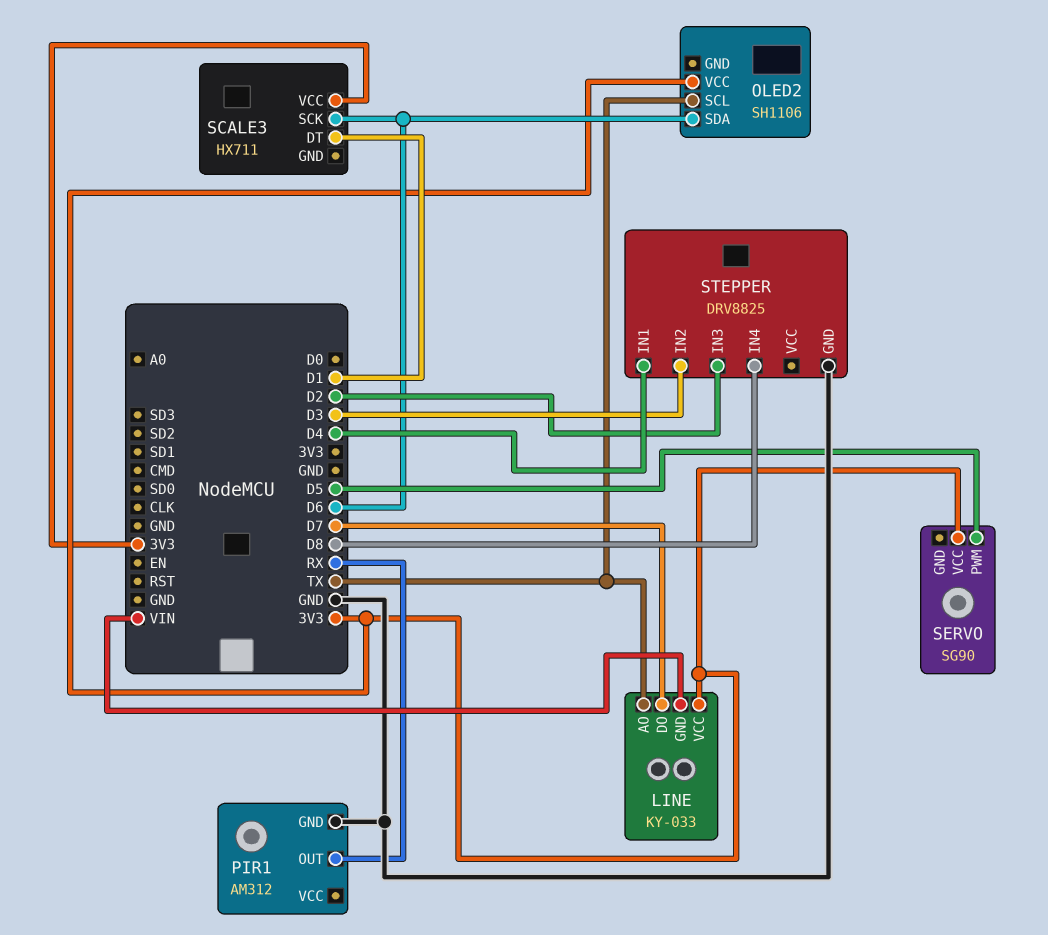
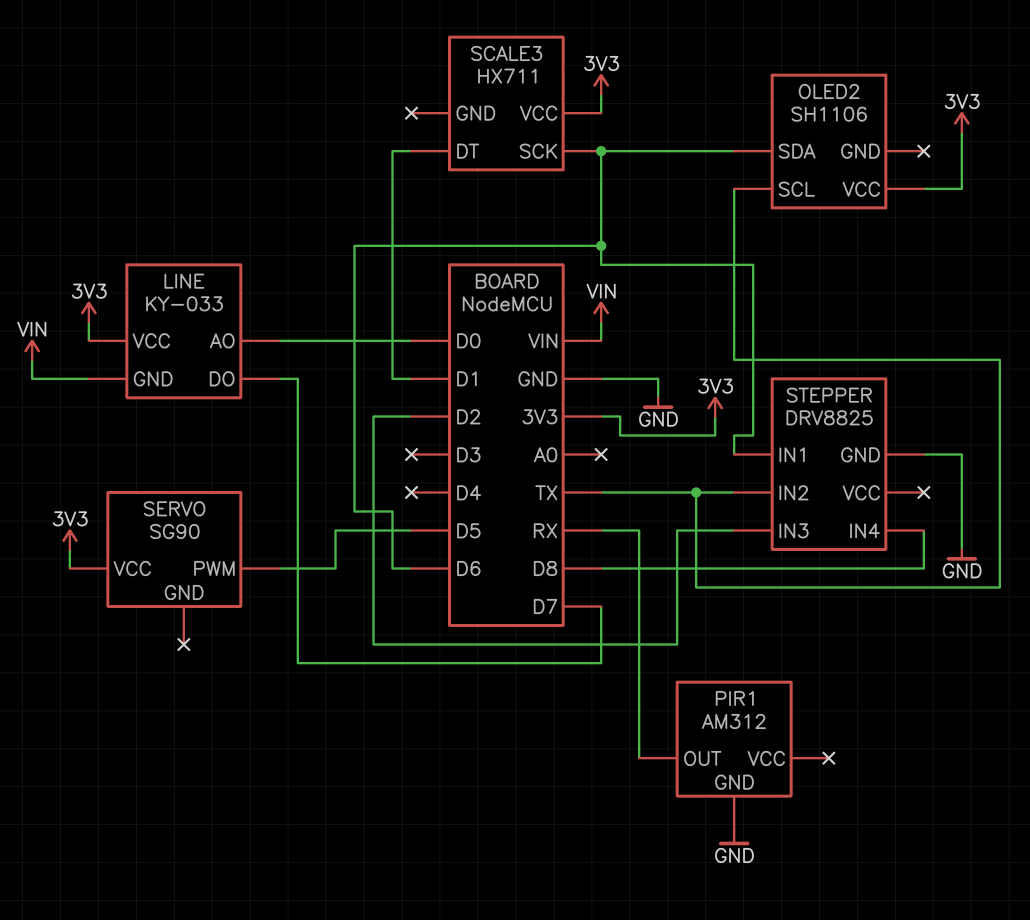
LINE pin AO: TX -> D0
STEPPER pin IN1: D4 -> D6
STEPPER pin IN2: D3 -> TX

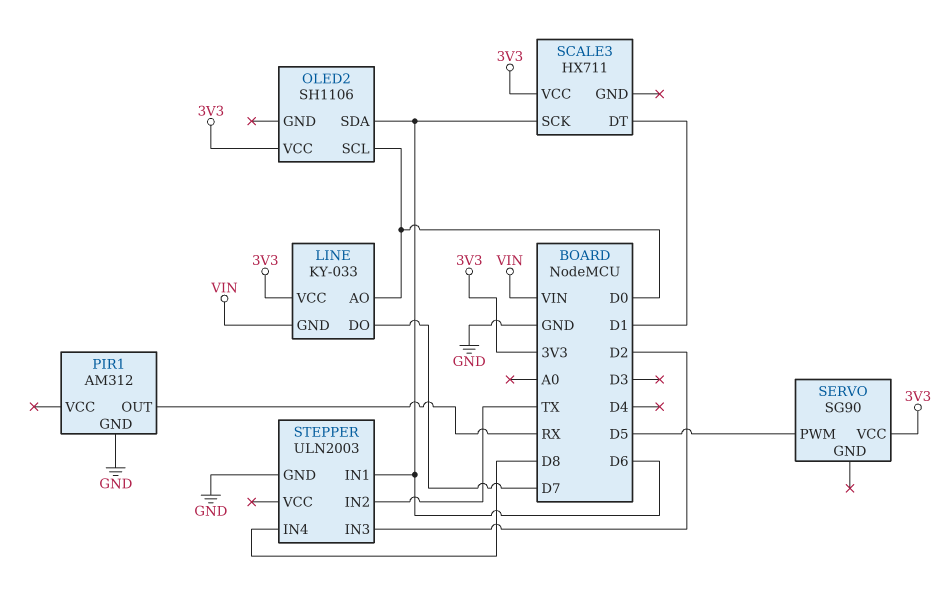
OLED2 pin SCL: TX -> D0
STEPPER: DRV8825 -> ULN2003

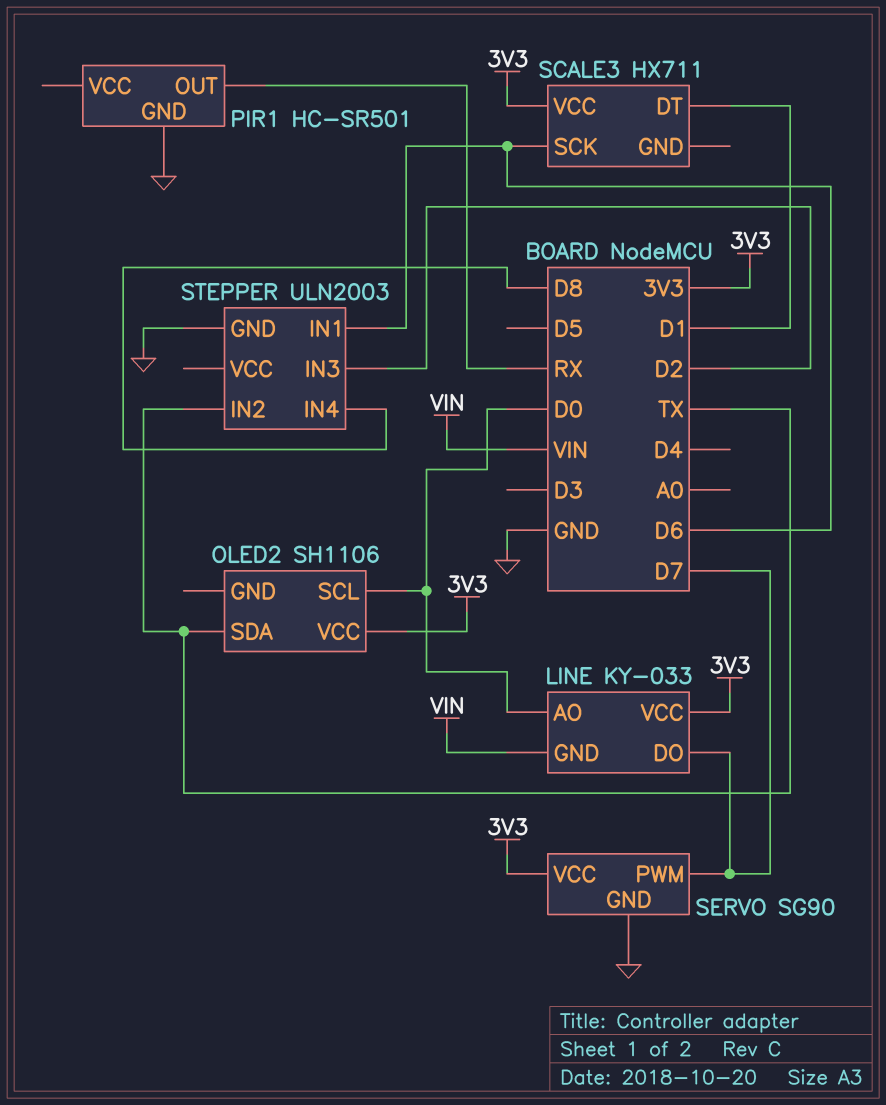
OLED2 pin SDA: D6 -> TX
PIR1: AM312 -> HC-SR501
SERVO pin GND: none -> GND
SERVO pin PWM: D5 -> D7

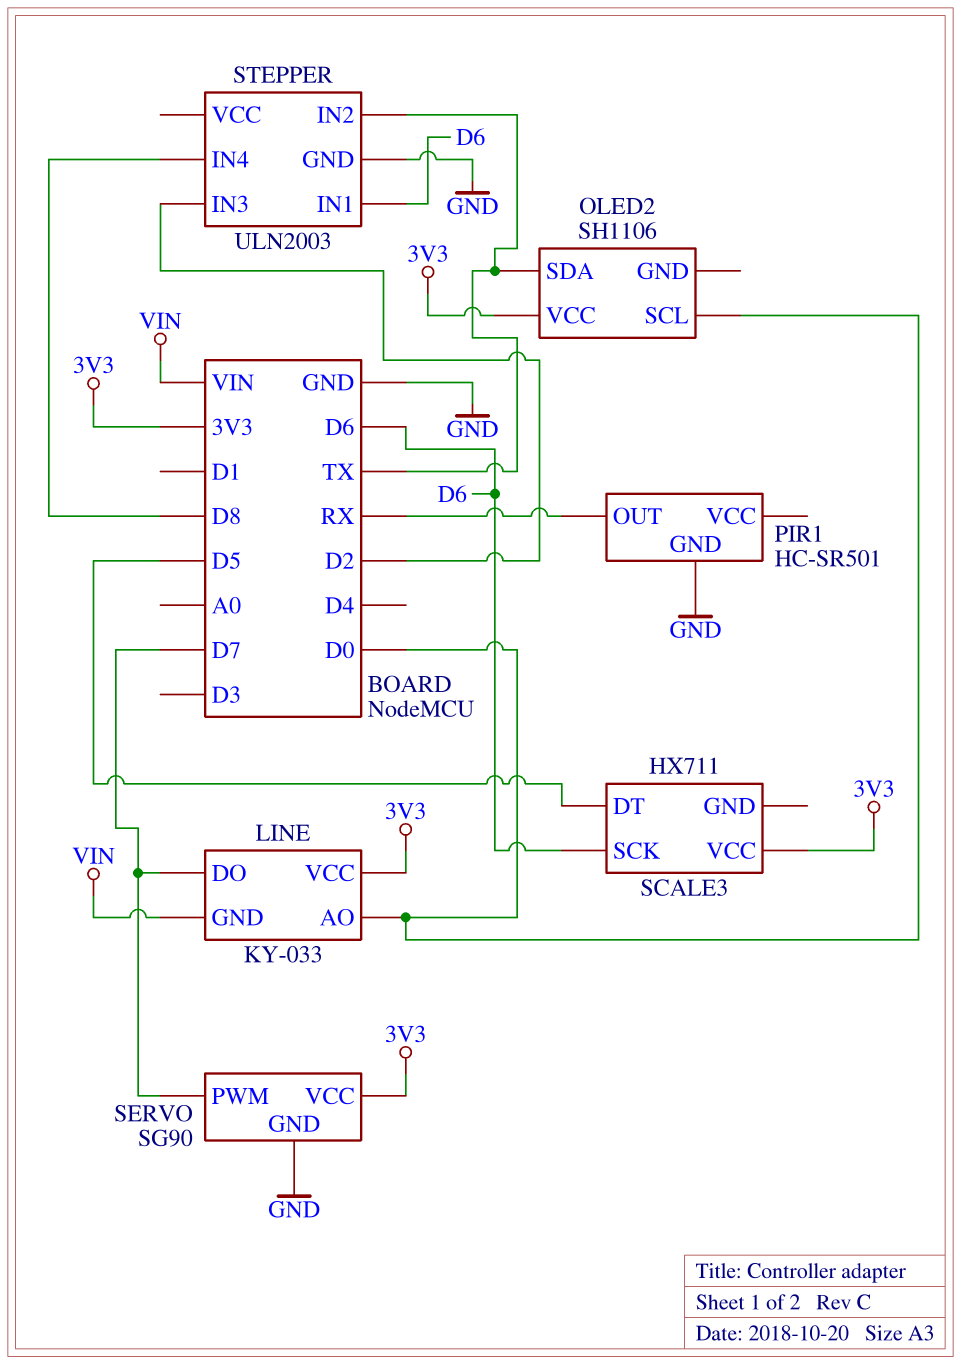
SCALE3 pin DT: D1 -> D5

